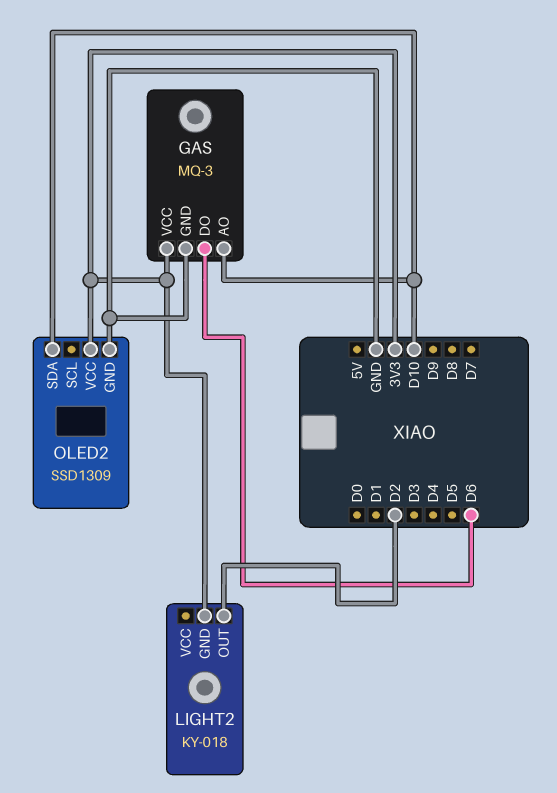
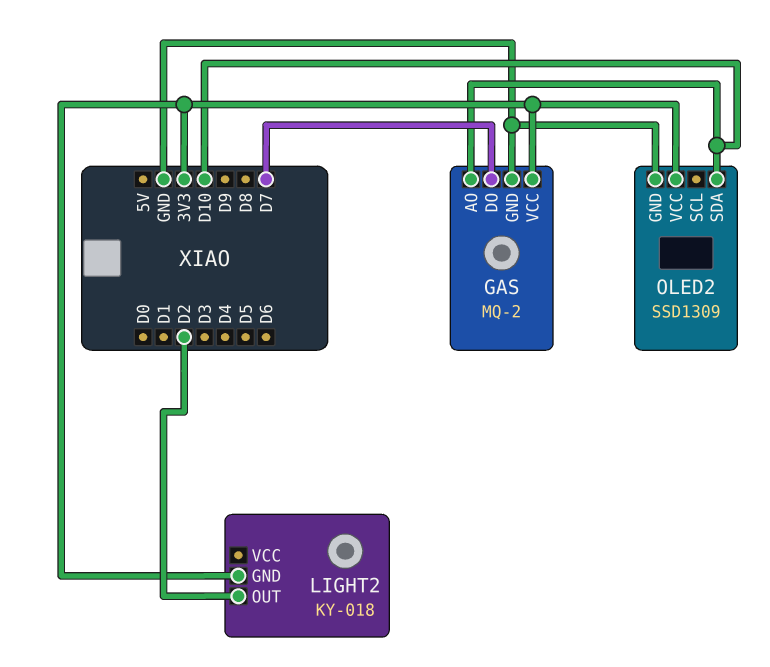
GAS: MQ-3 -> MQ-2
GAS pin DO: D6 -> D7

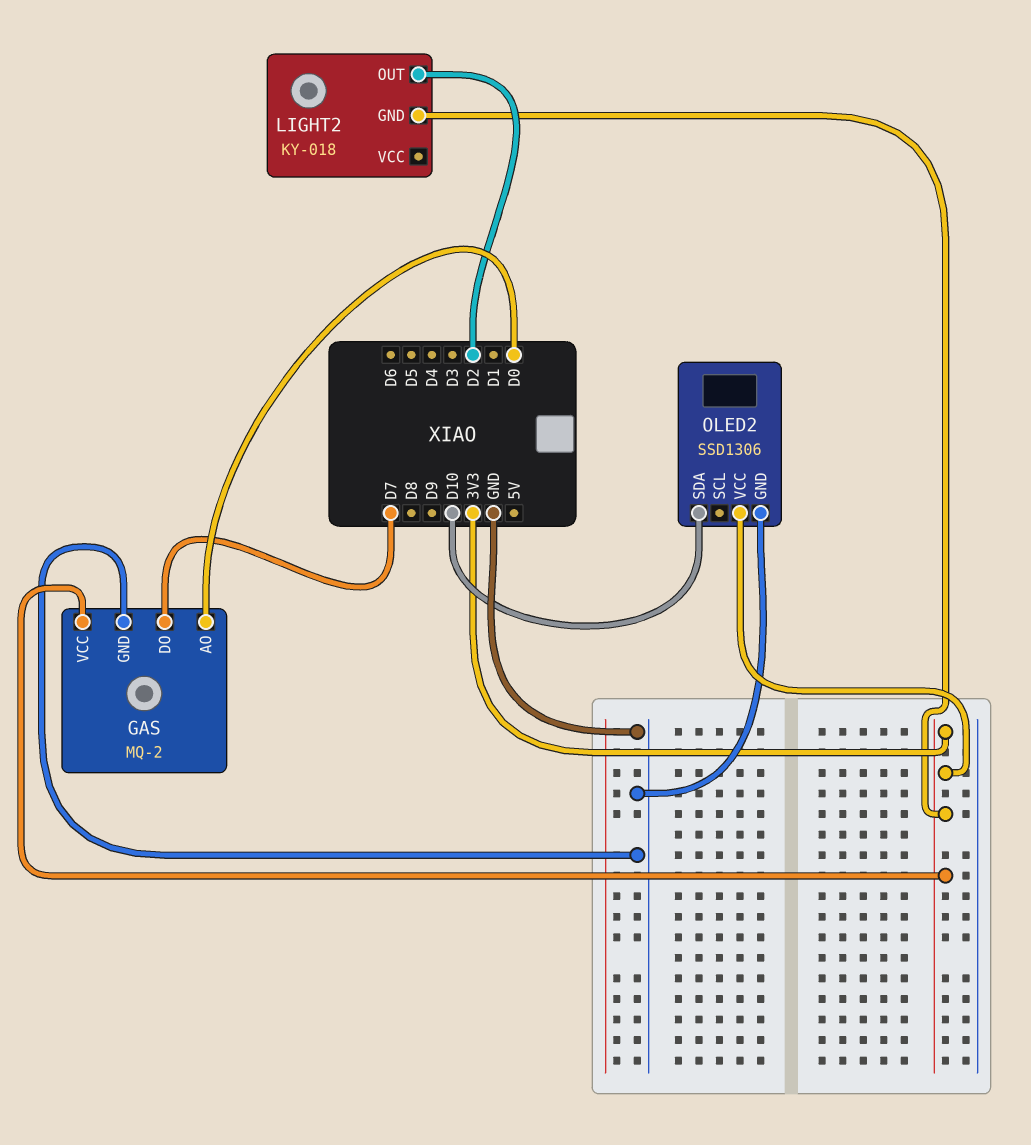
GAS pin AO: D10 -> D0
OLED2: SSD1309 -> SSD1306

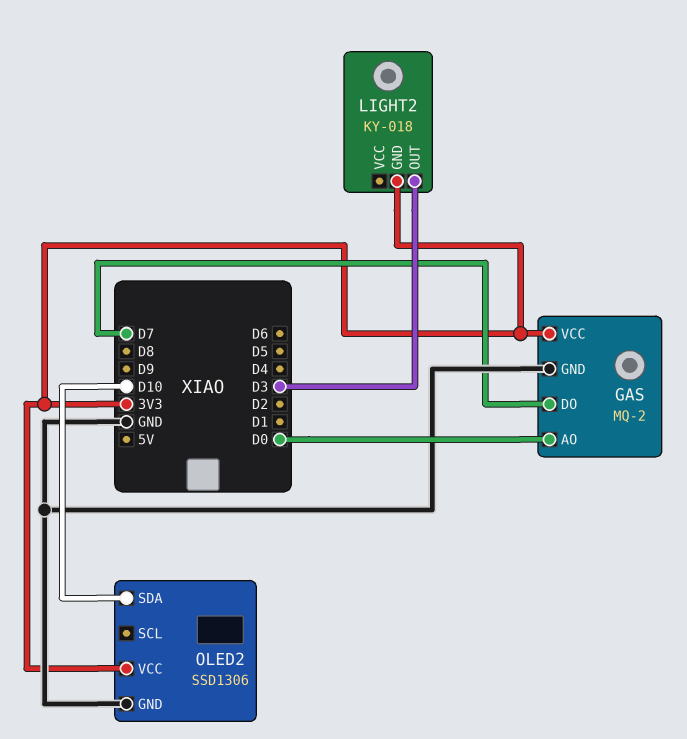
LIGHT2 pin OUT: D2 -> D3

